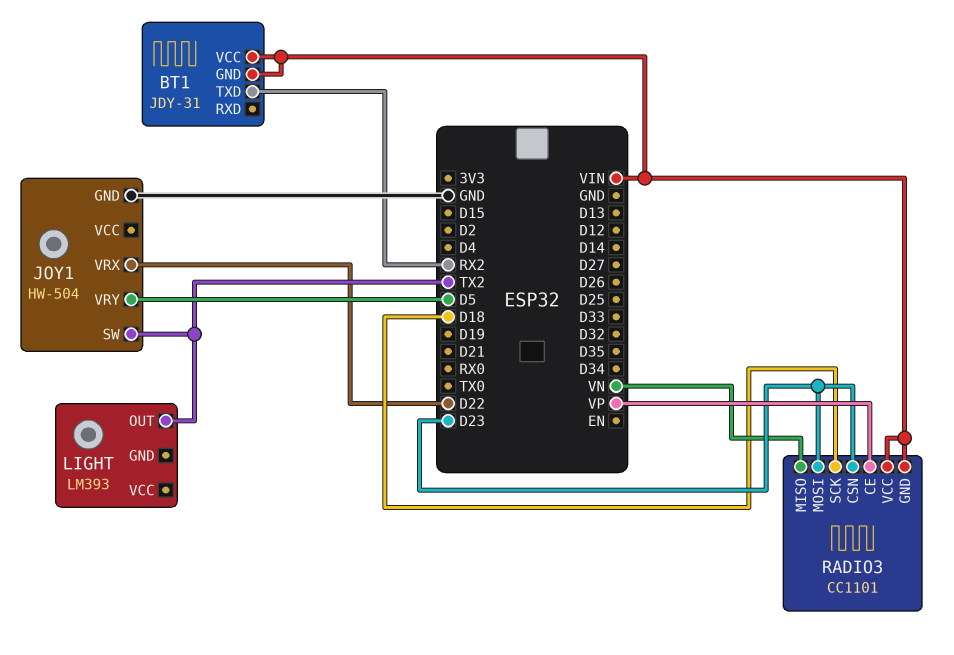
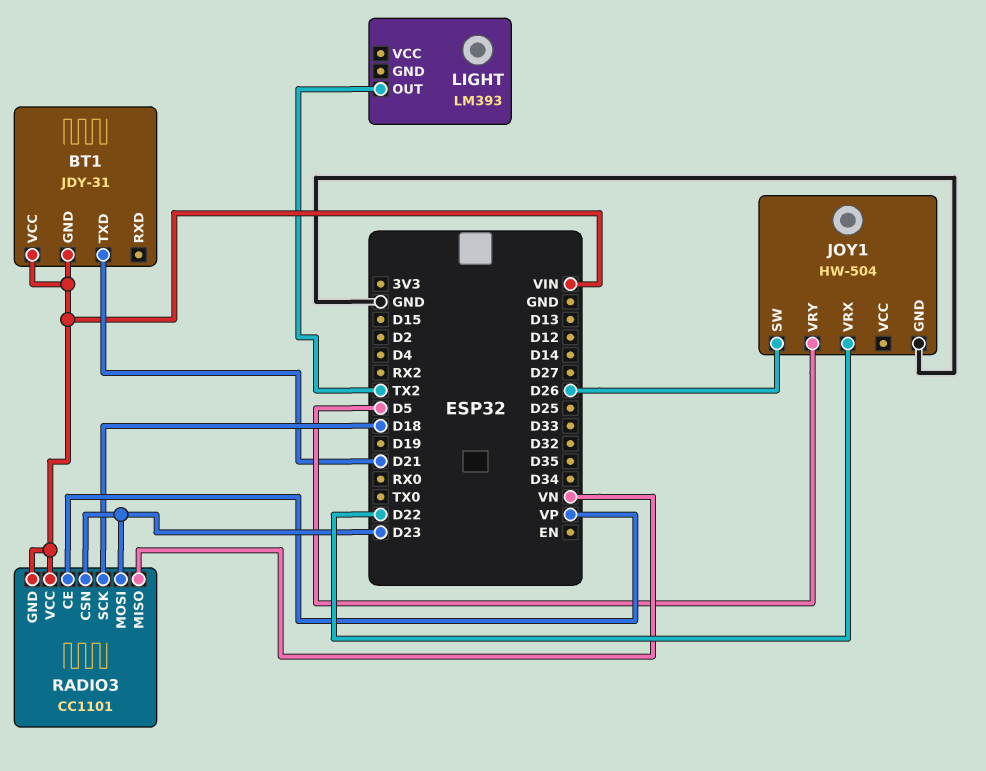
BT1 pin TXD: RX2 -> D21
JOY1 pin SW: TX2 -> D26

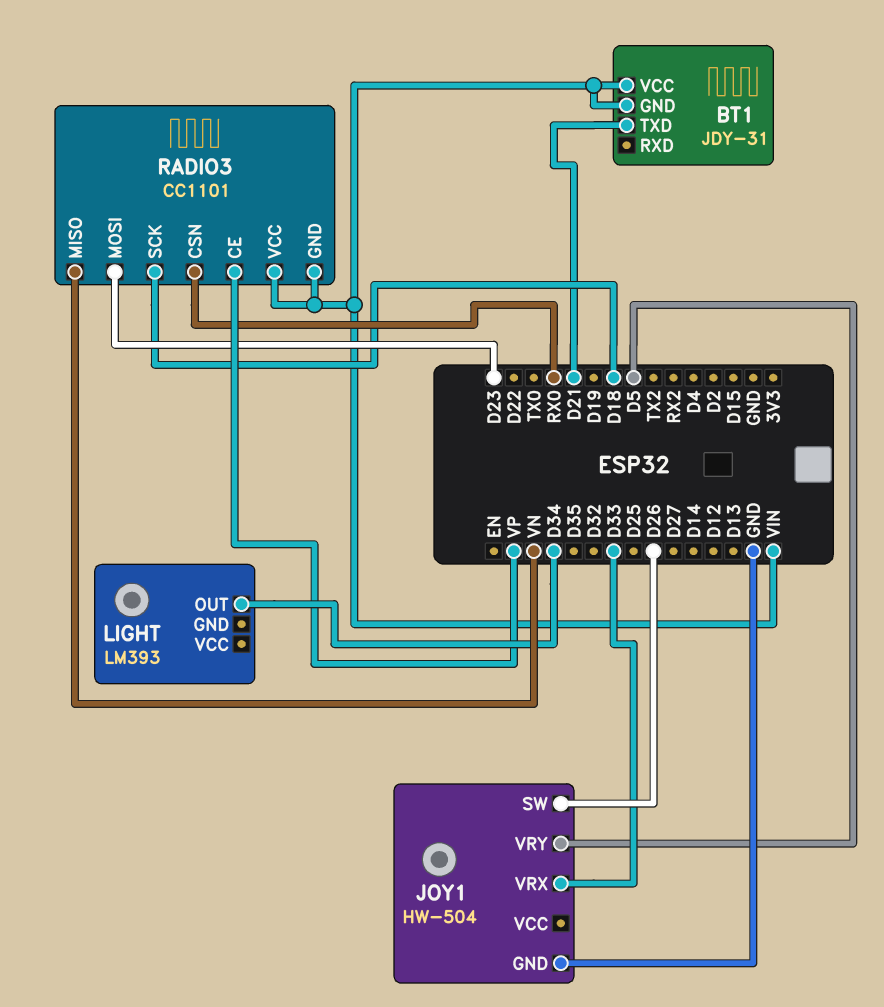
JOY1 pin VRX: D22 -> D33
LIGHT pin OUT: TX2 -> D34
RADIO3 pin CSN: D23 -> RX0

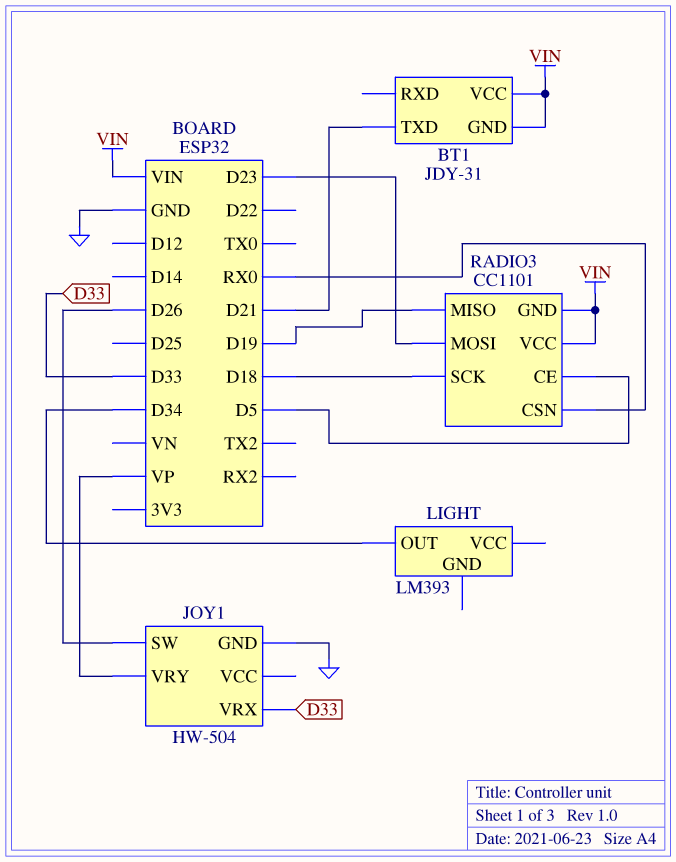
JOY1 pin VRY: D5 -> VP
RADIO3 pin CE: VP -> D5
RADIO3 pin MISO: VN -> D19

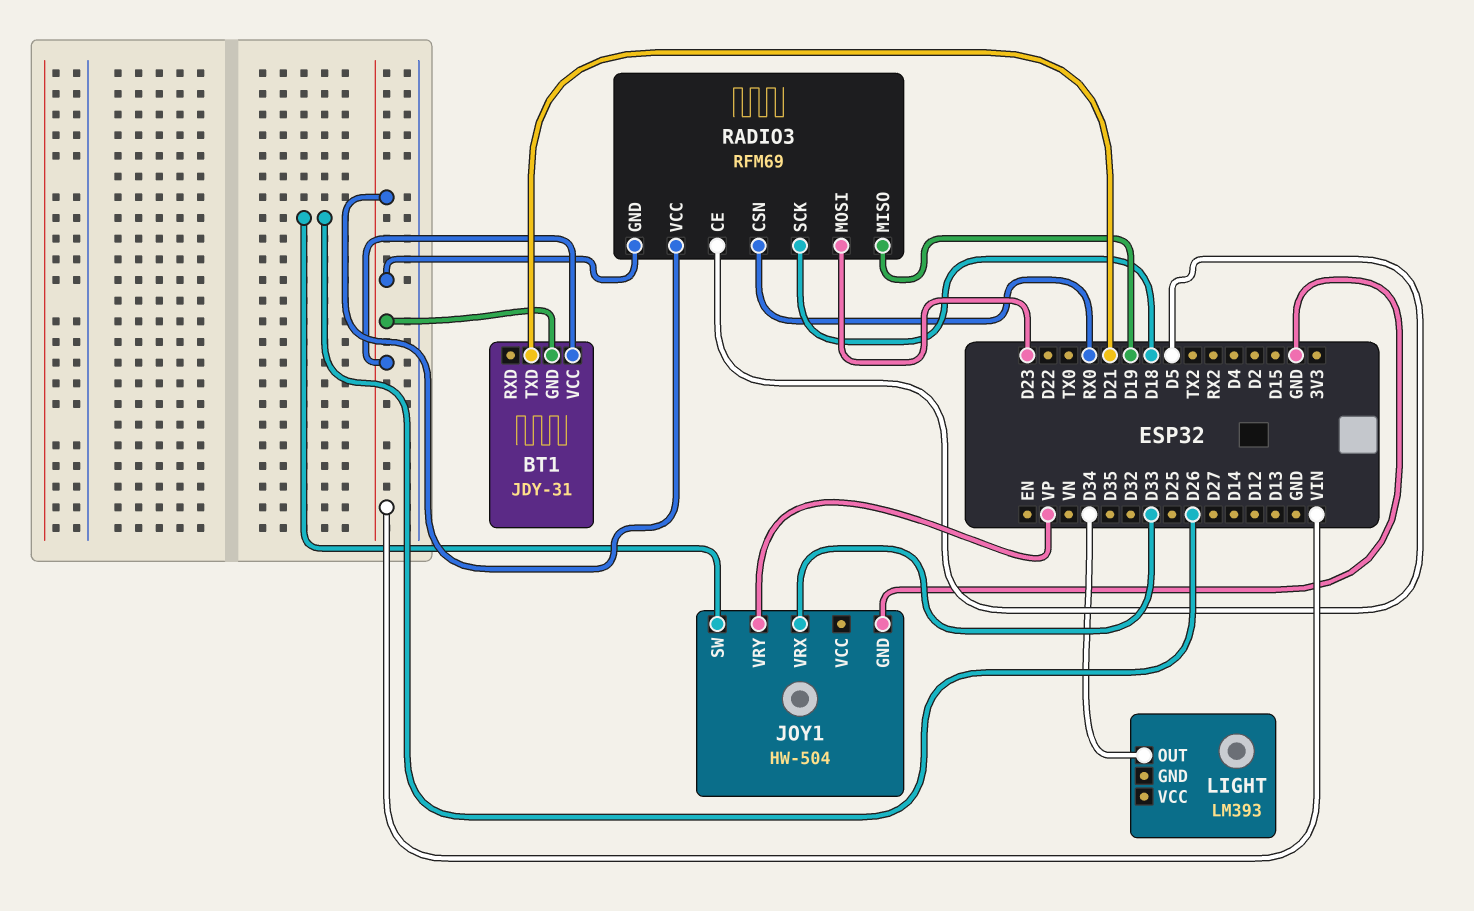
RADIO3: CC1101 -> RFM69

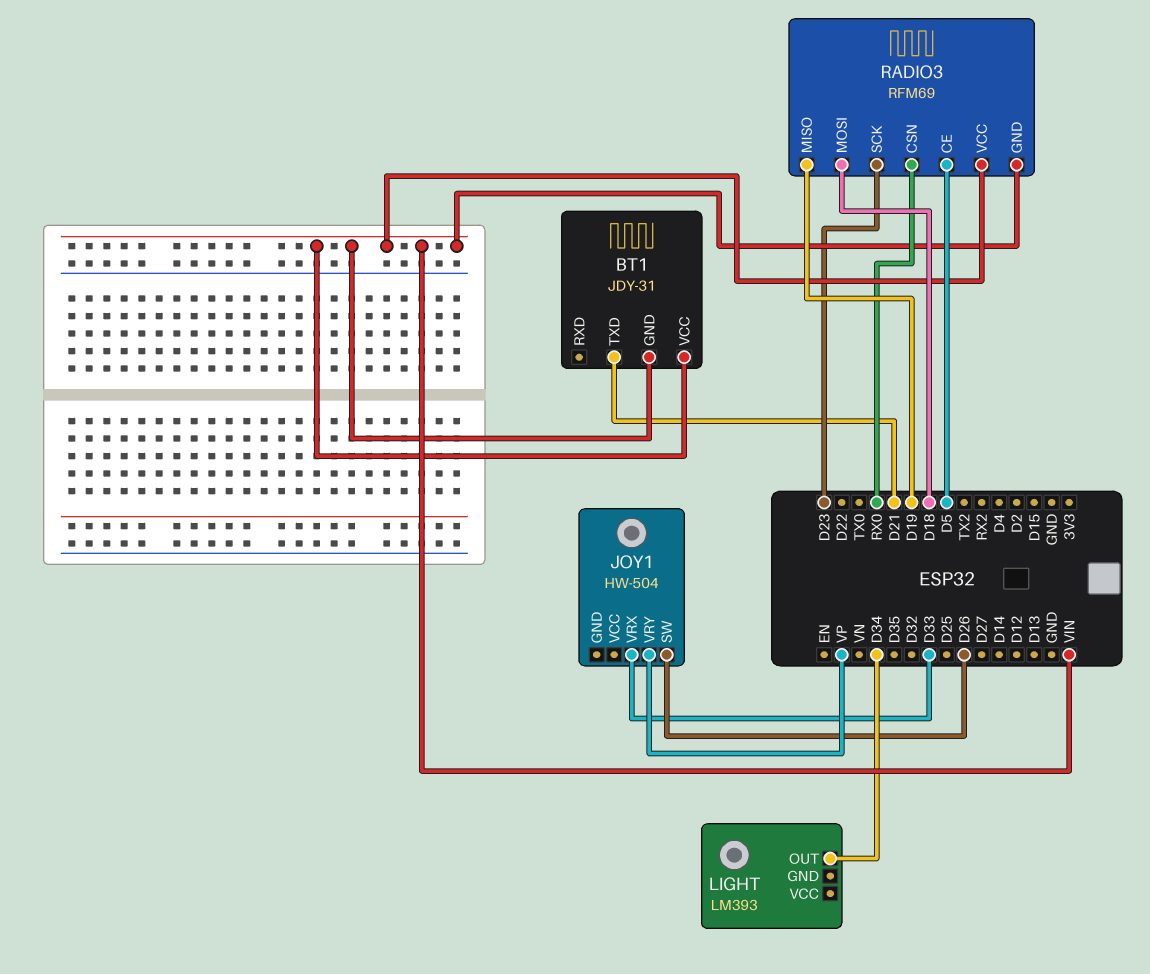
JOY1 pin GND: GND -> none
RADIO3 pin MOSI: D23 -> D18
RADIO3 pin SCK: D18 -> D23

